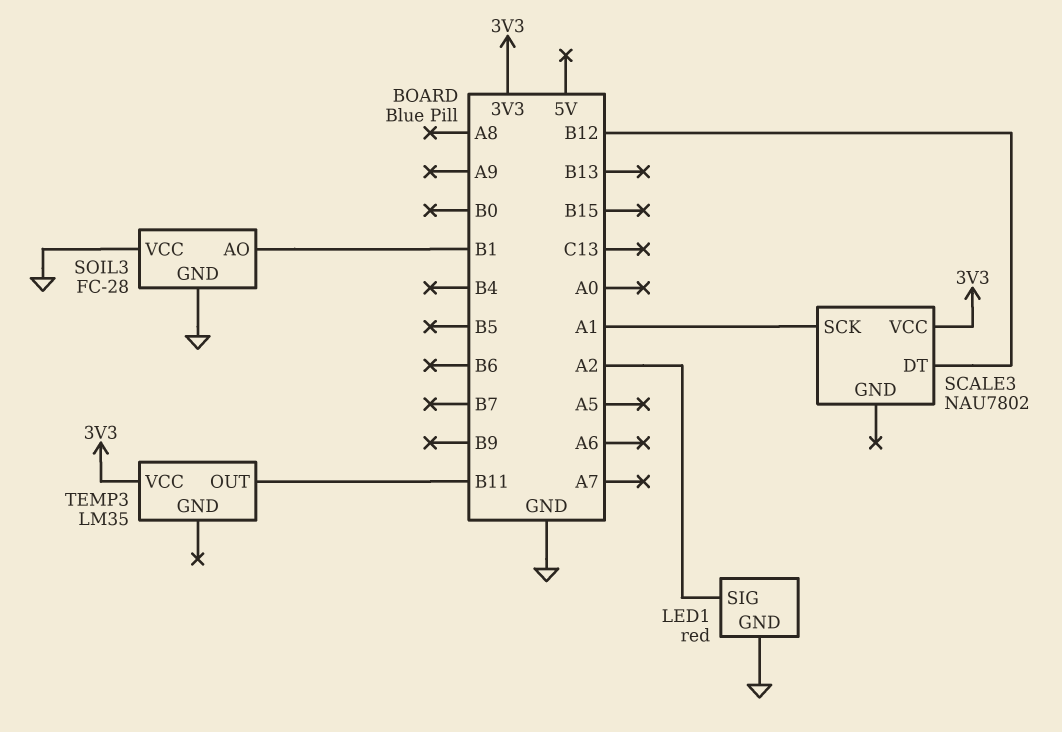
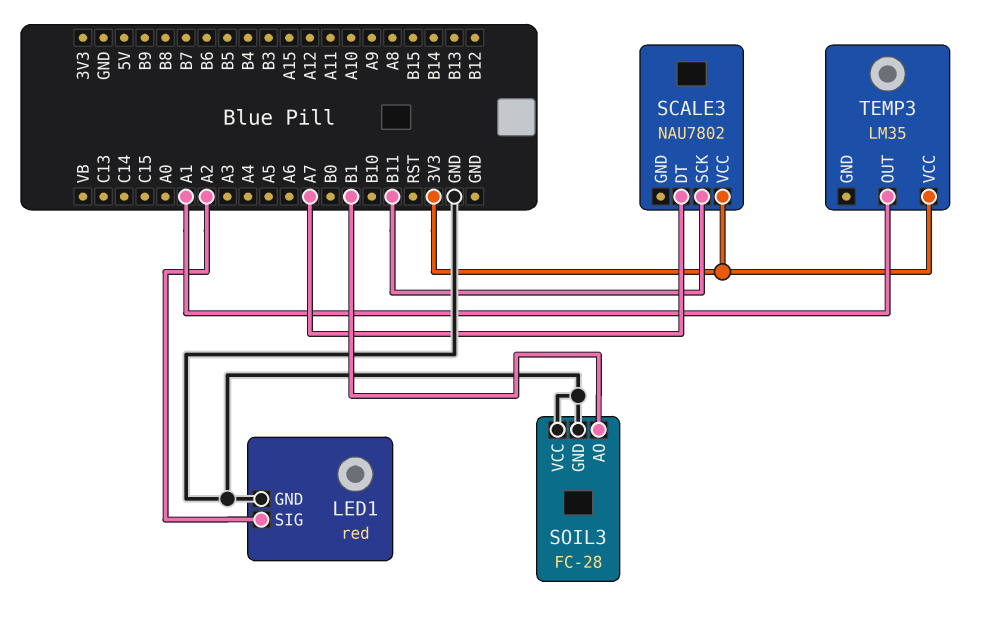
SCALE3 pin DT: B12 -> A7
SCALE3 pin SCK: A1 -> B11
TEMP3 pin OUT: B11 -> A1

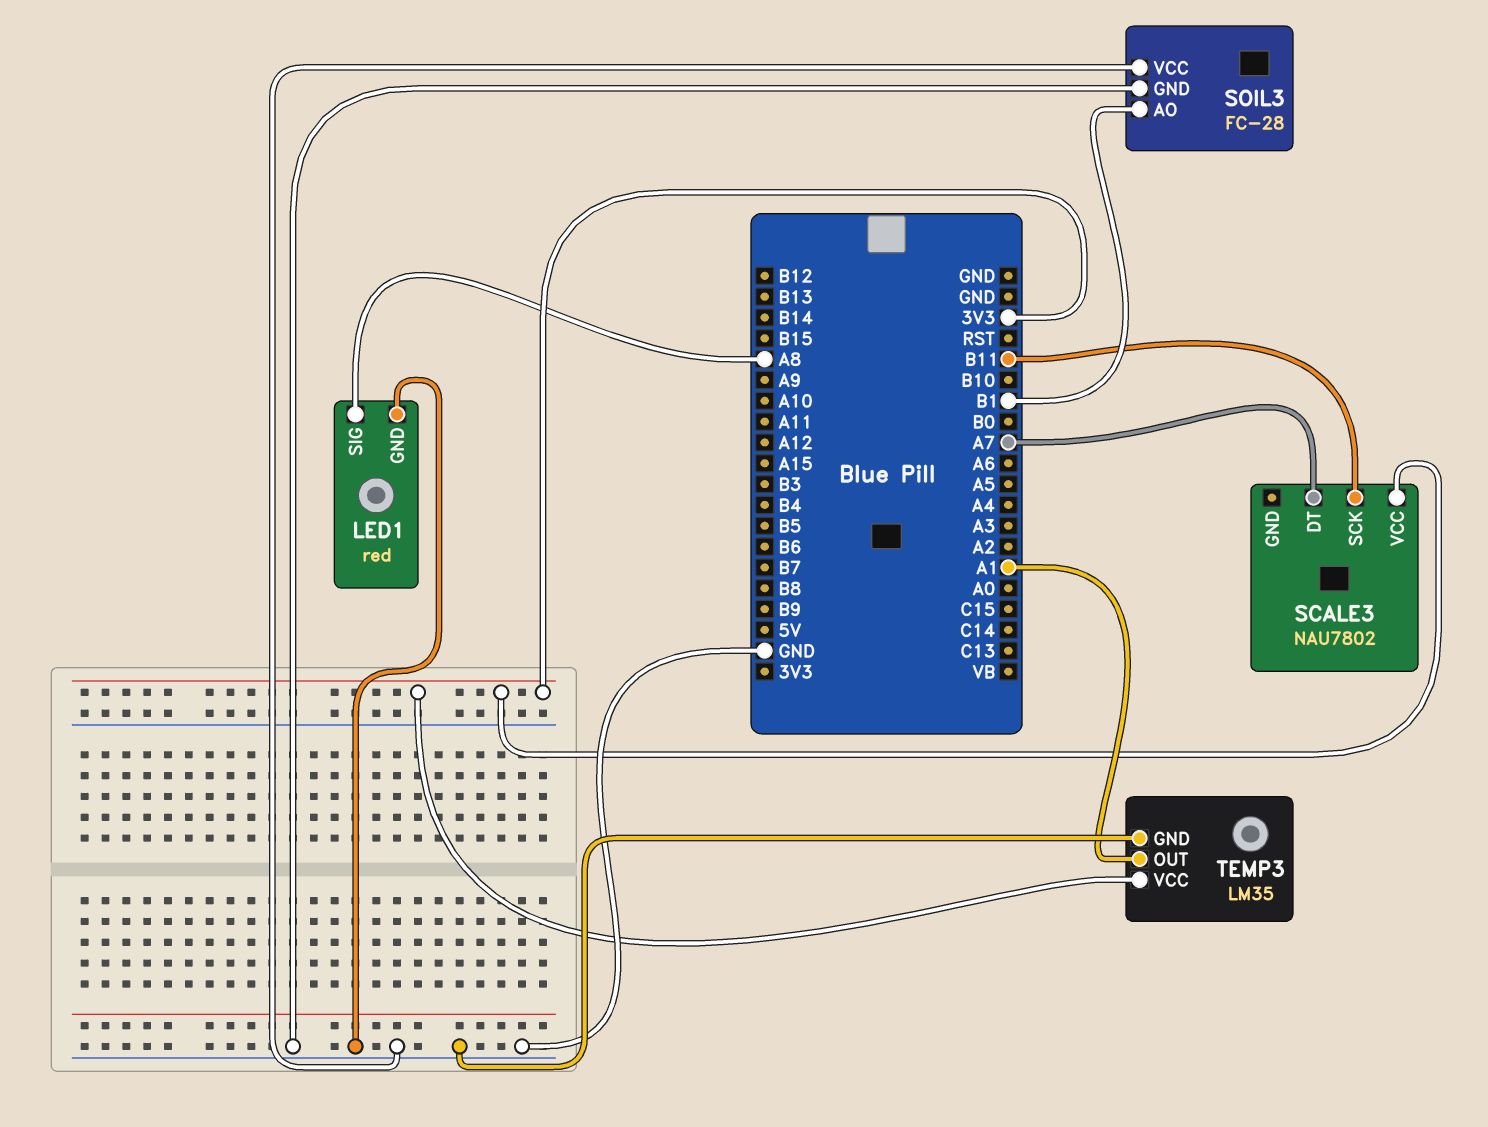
LED1 pin SIG: A2 -> A8
TEMP3 pin GND: none -> GND

